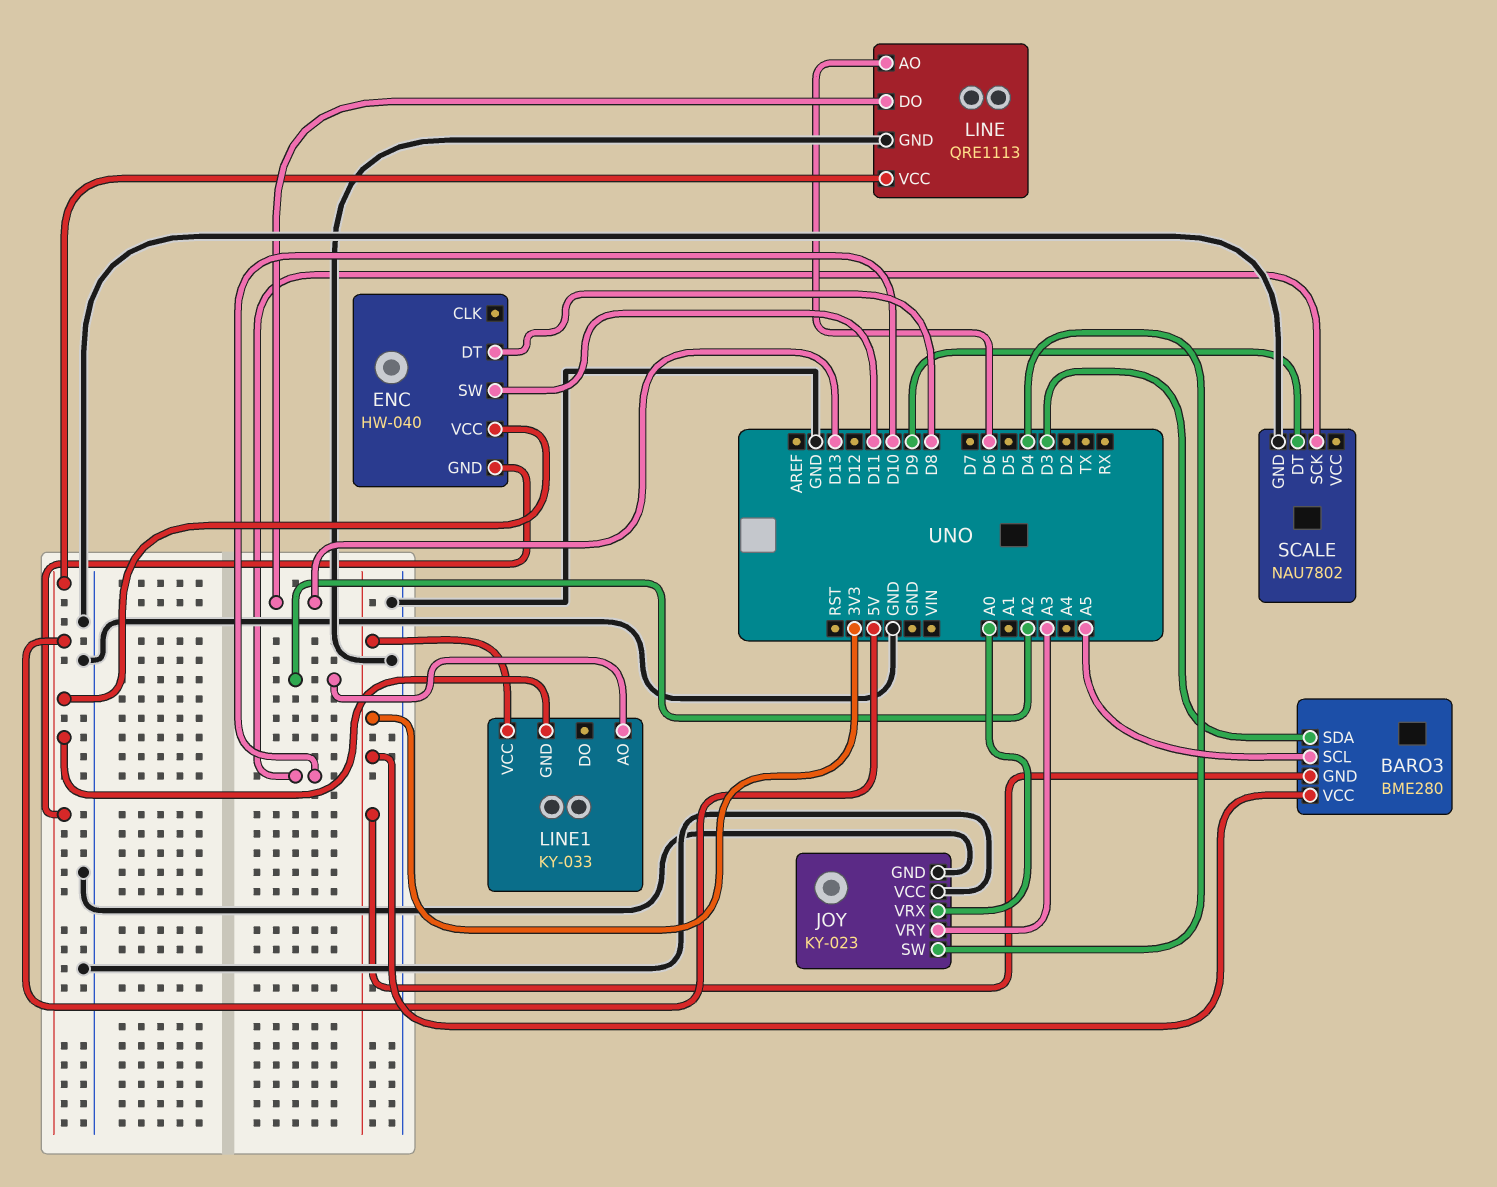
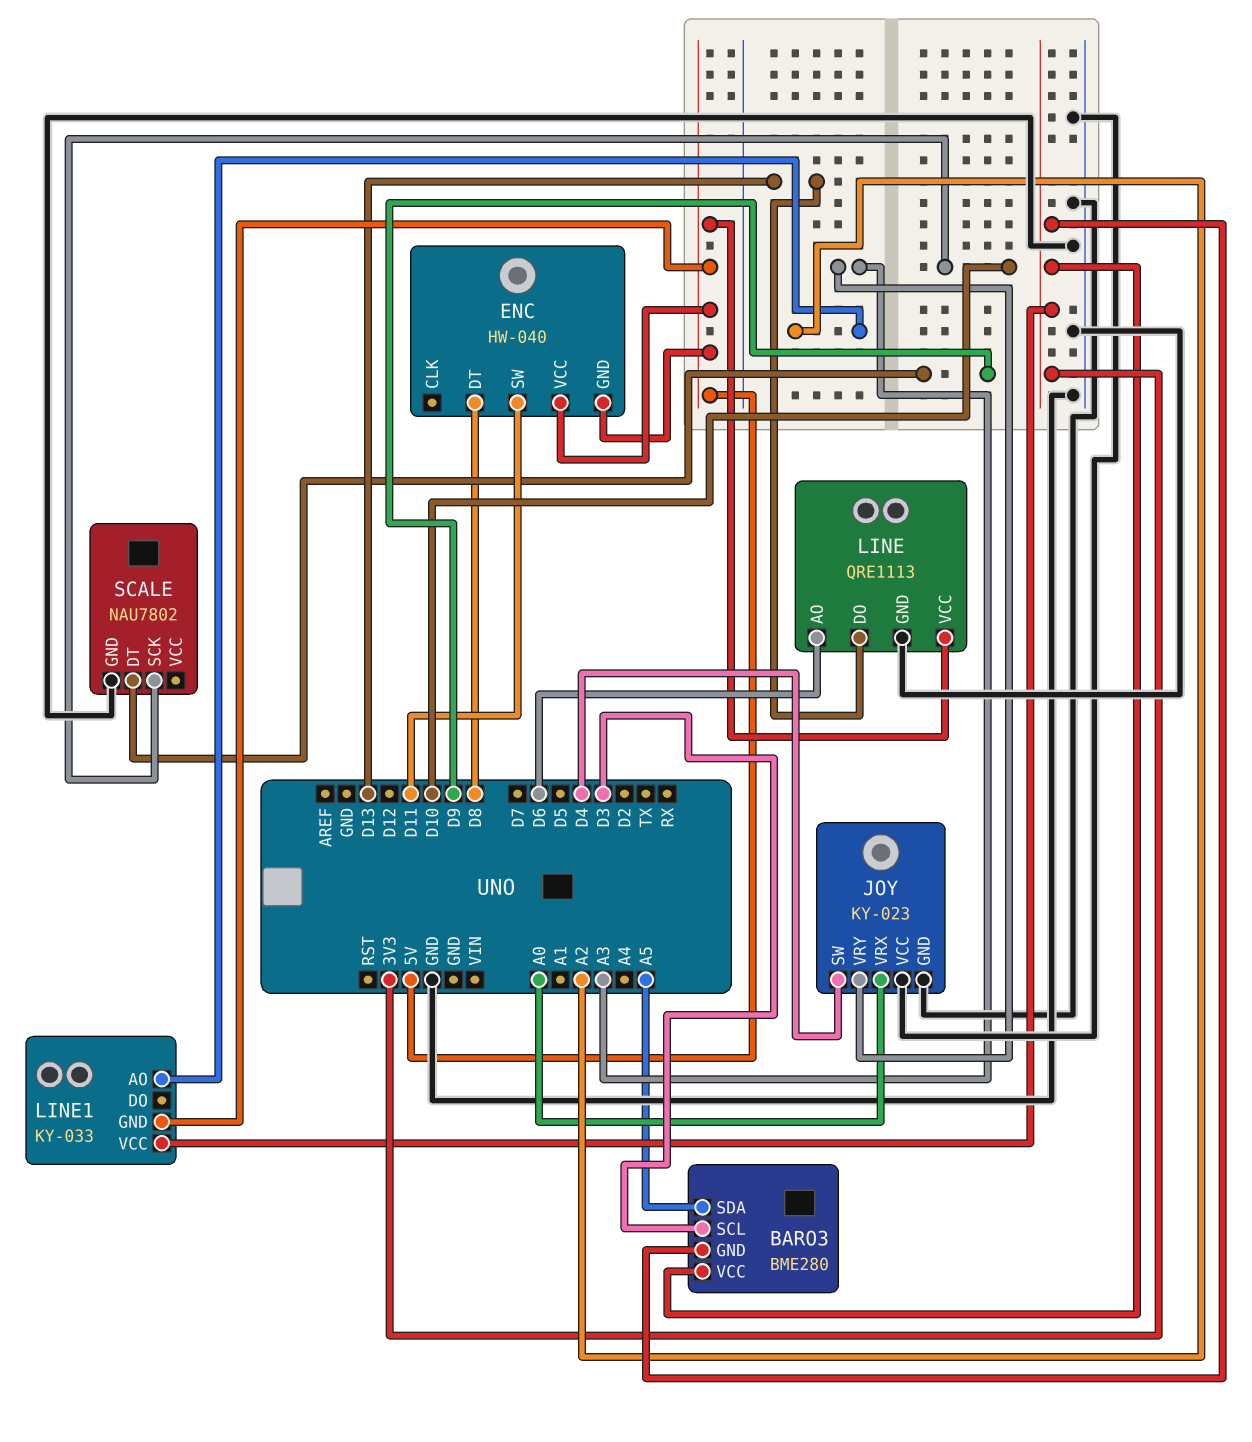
BARO3 pin SCL: A5 -> D3
BARO3 pin SDA: D3 -> A5

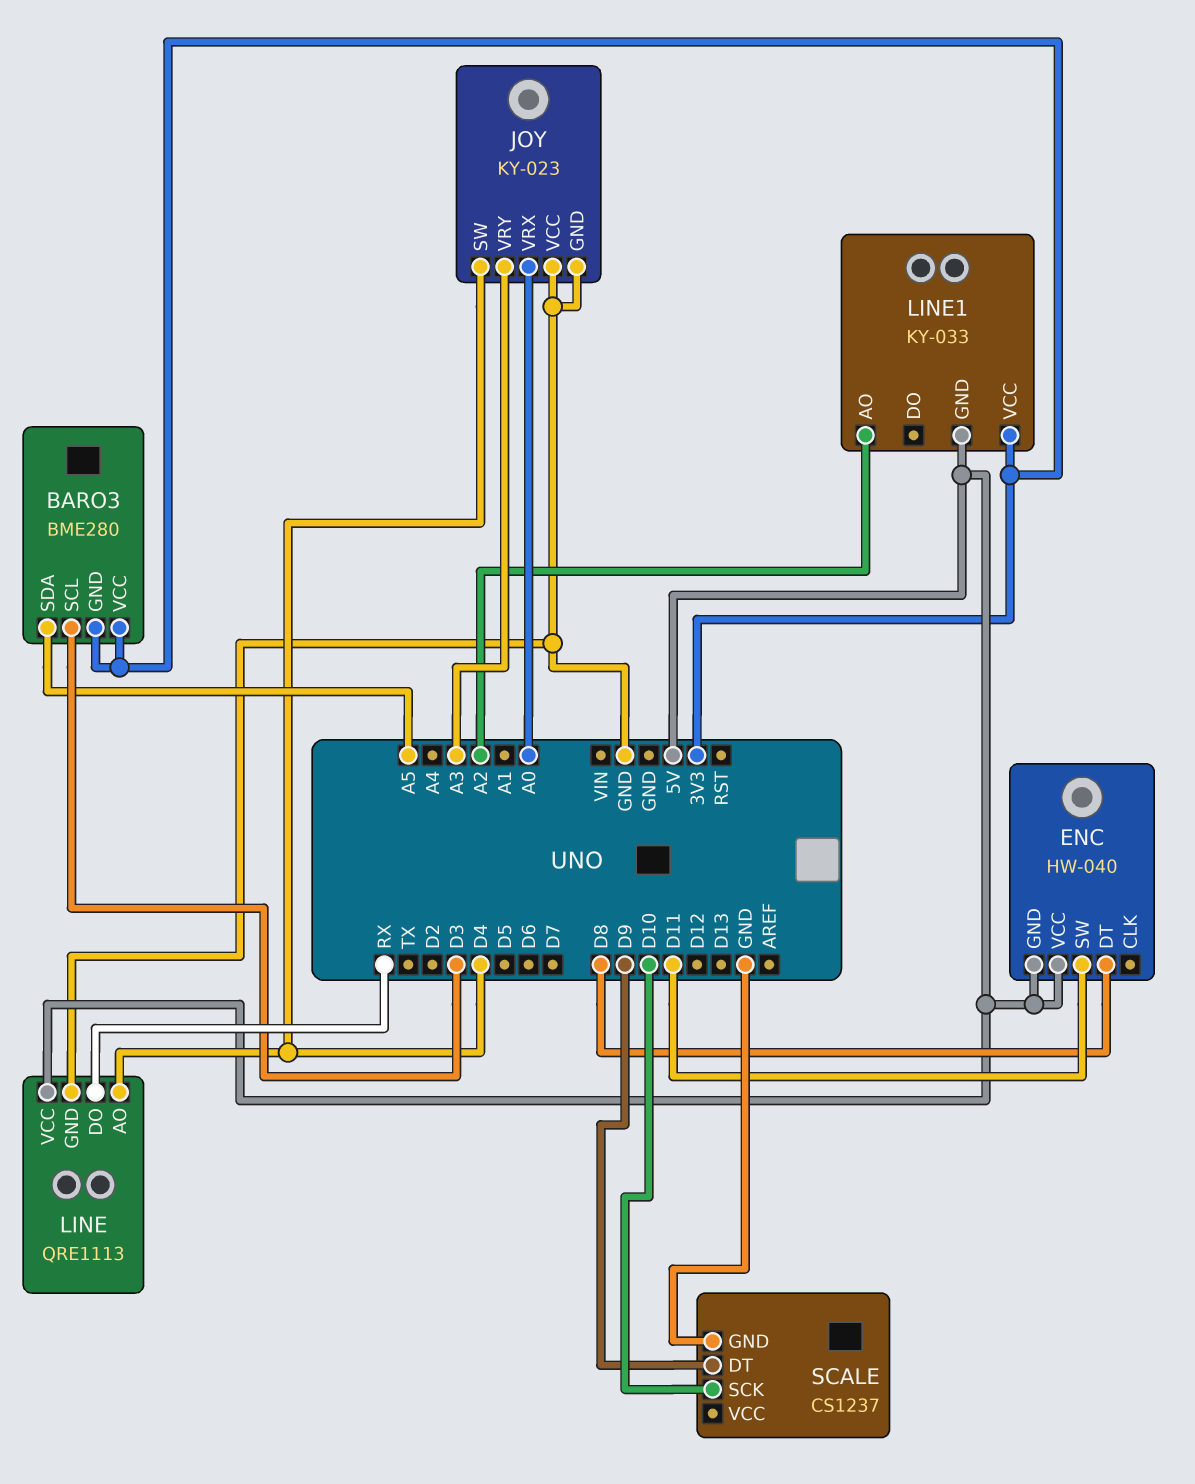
LINE pin AO: D6 -> D4
LINE pin DO: D13 -> RX
SCALE: NAU7802 -> CS1237

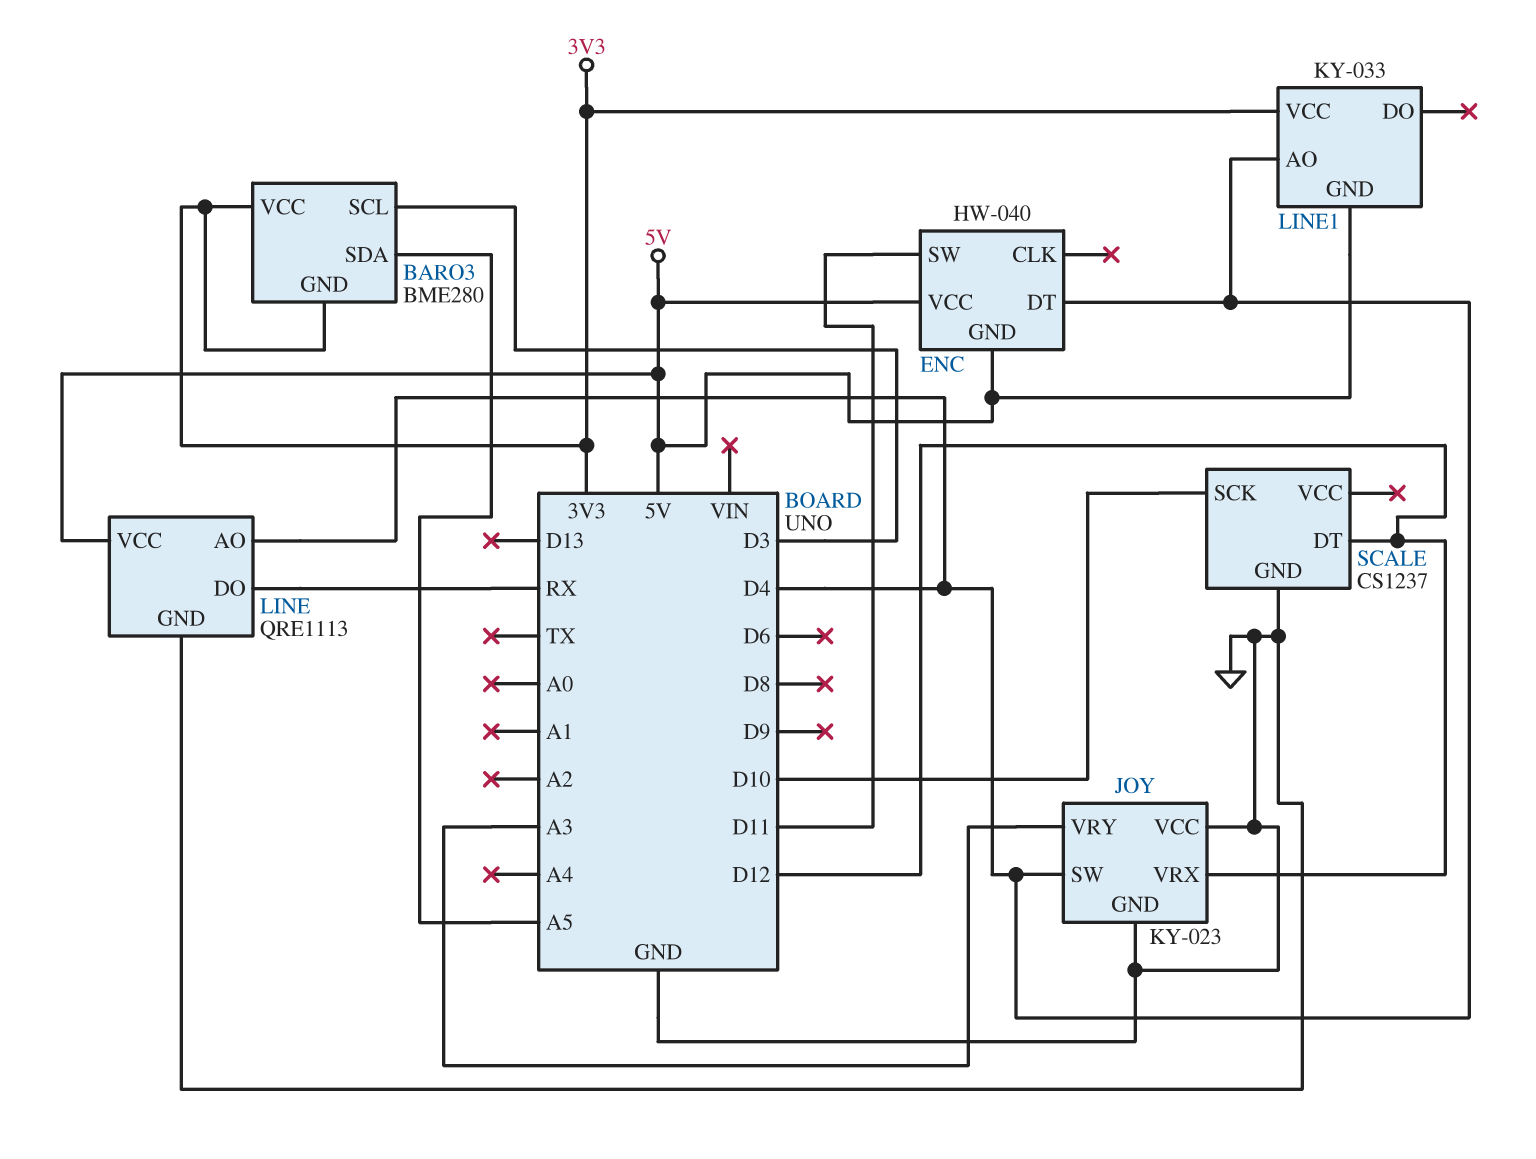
ENC pin DT: D8 -> D4
JOY pin VRX: A0 -> D12
LINE1 pin AO: A2 -> D4
SCALE pin DT: D9 -> D12

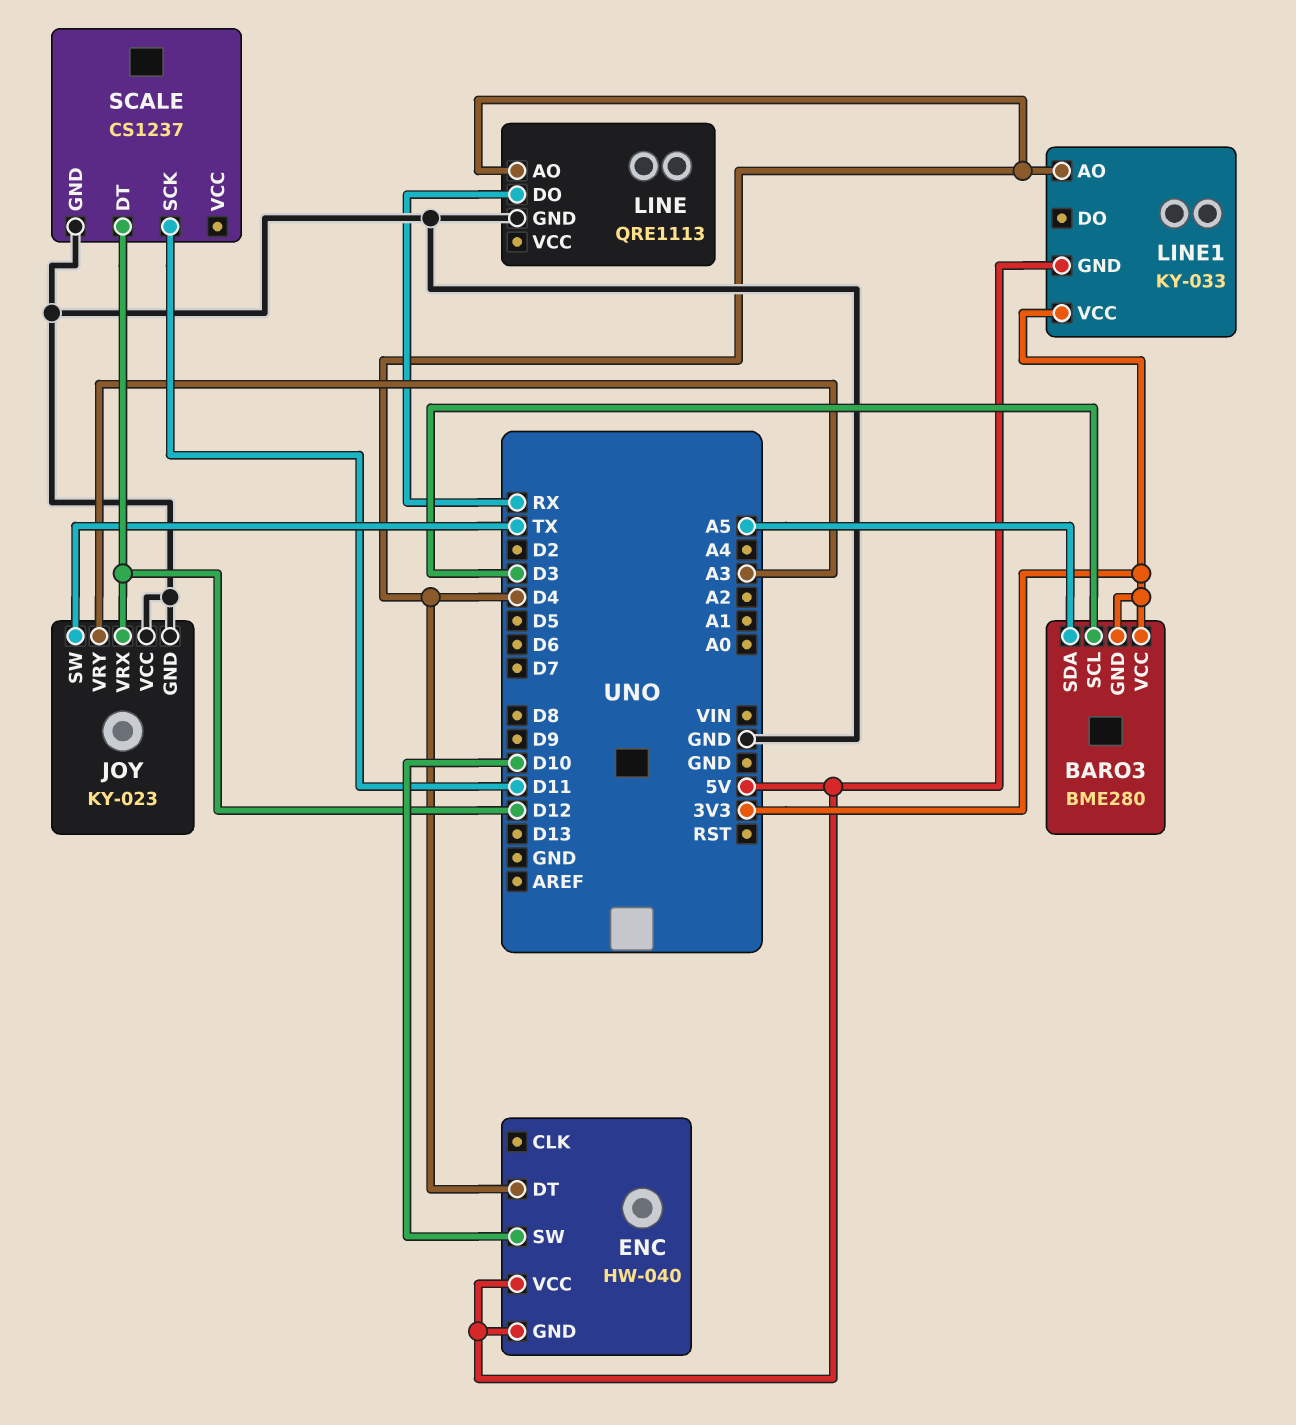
ENC pin SW: D11 -> D10
JOY pin SW: D4 -> TX
LINE pin VCC: 5V -> none
SCALE pin SCK: D10 -> D11

